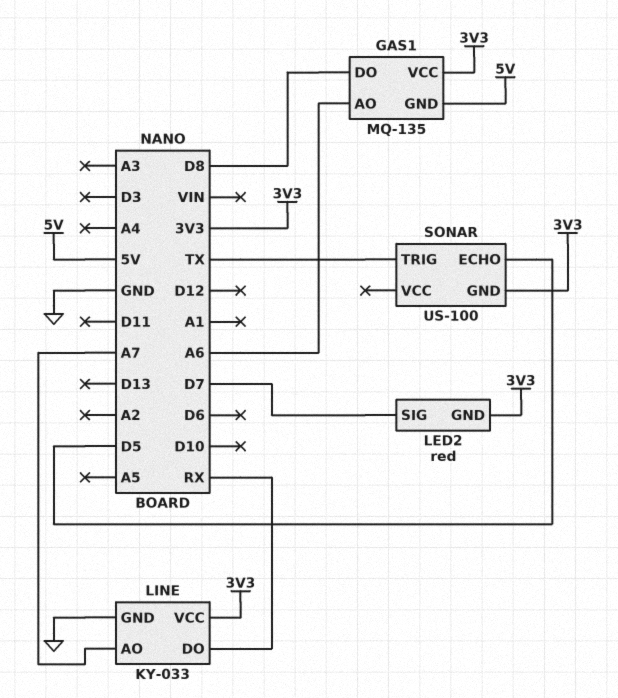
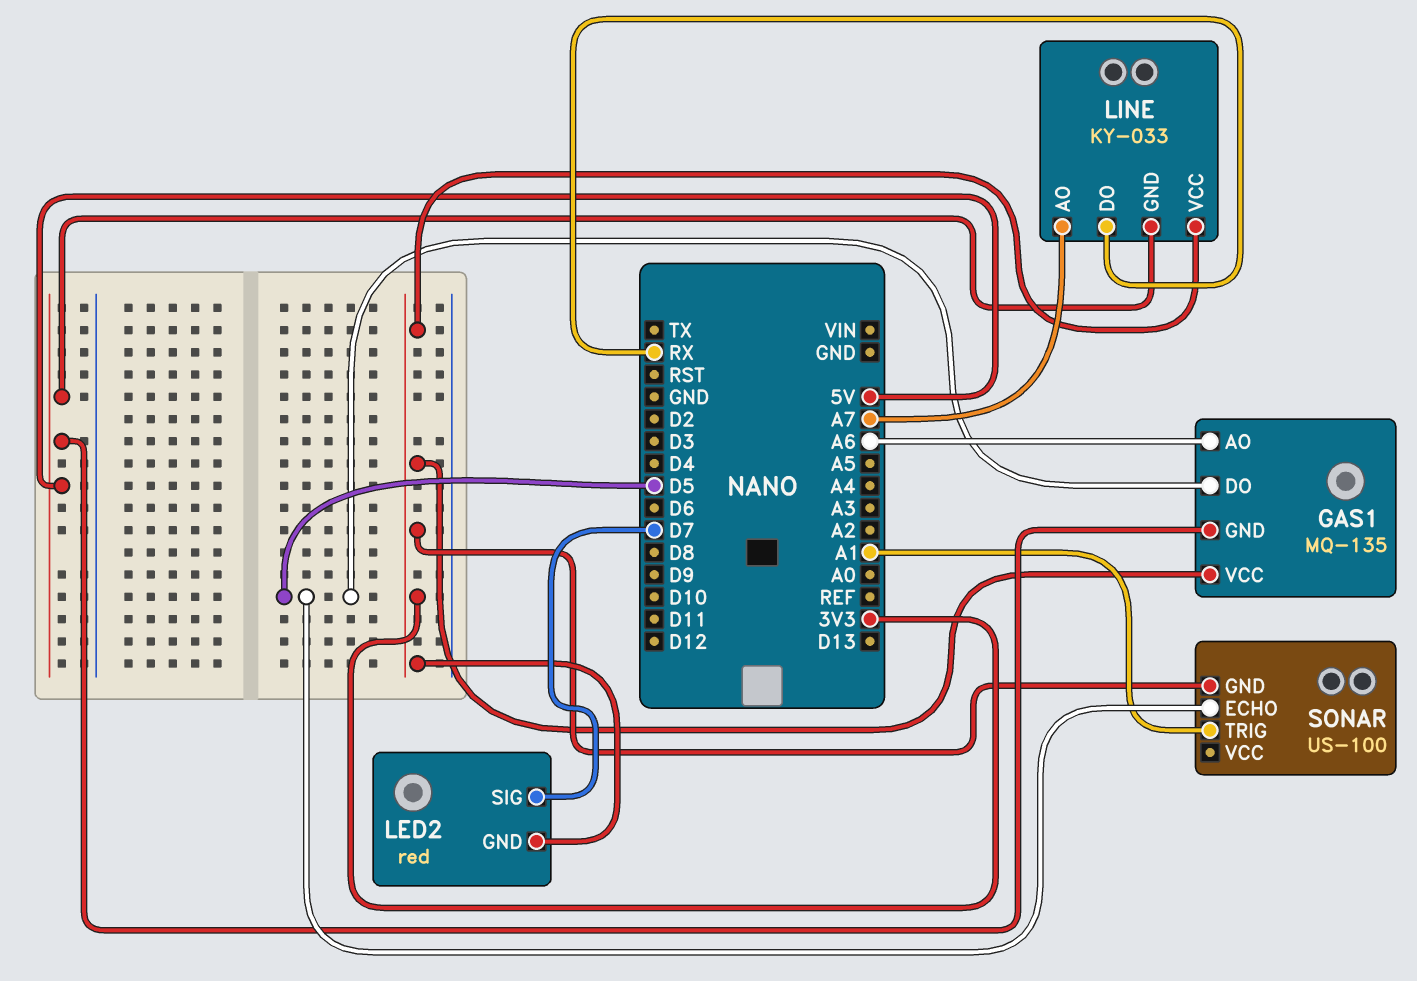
GAS1 pin DO: D8 -> D5
LINE pin GND: GND -> 5V
SONAR pin TRIG: TX -> A1

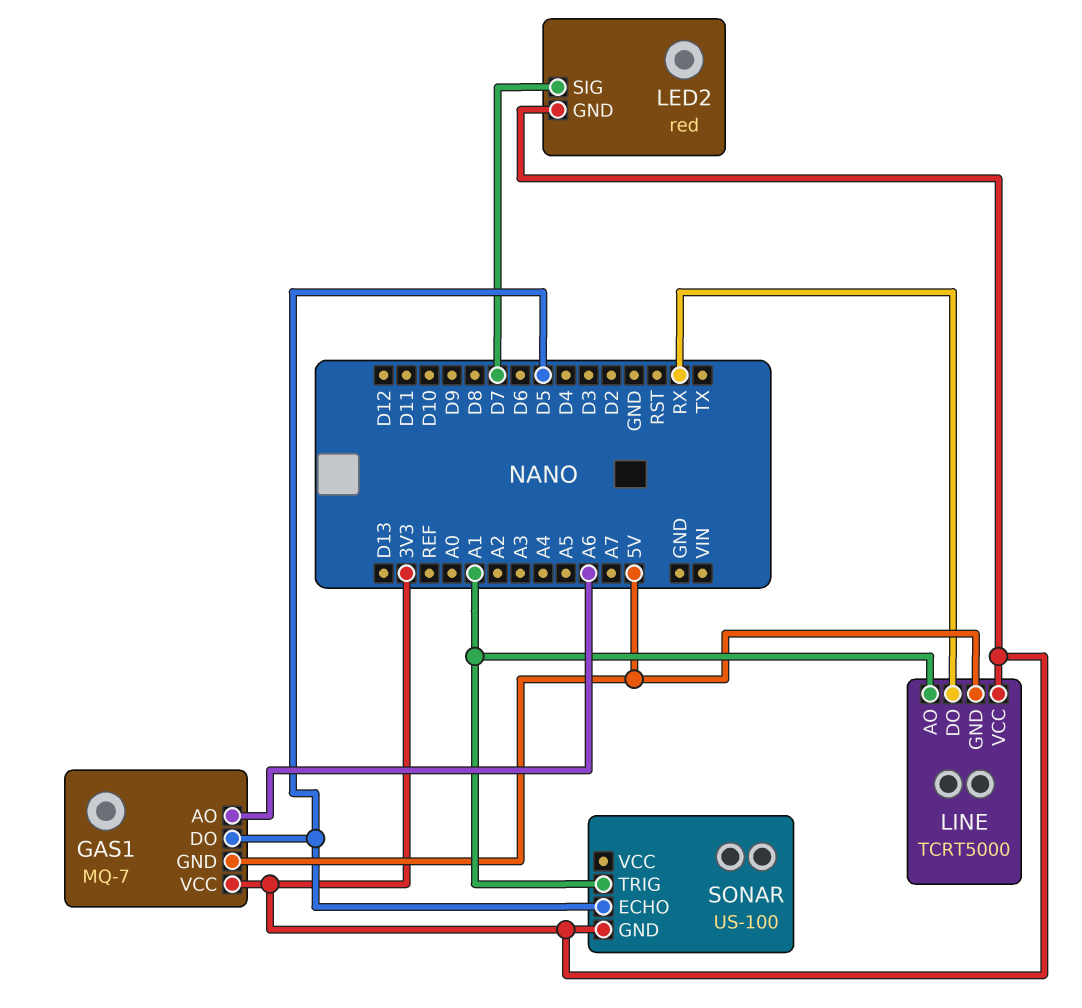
GAS1: MQ-135 -> MQ-7
LINE: KY-033 -> TCRT5000
LINE pin AO: A7 -> A1

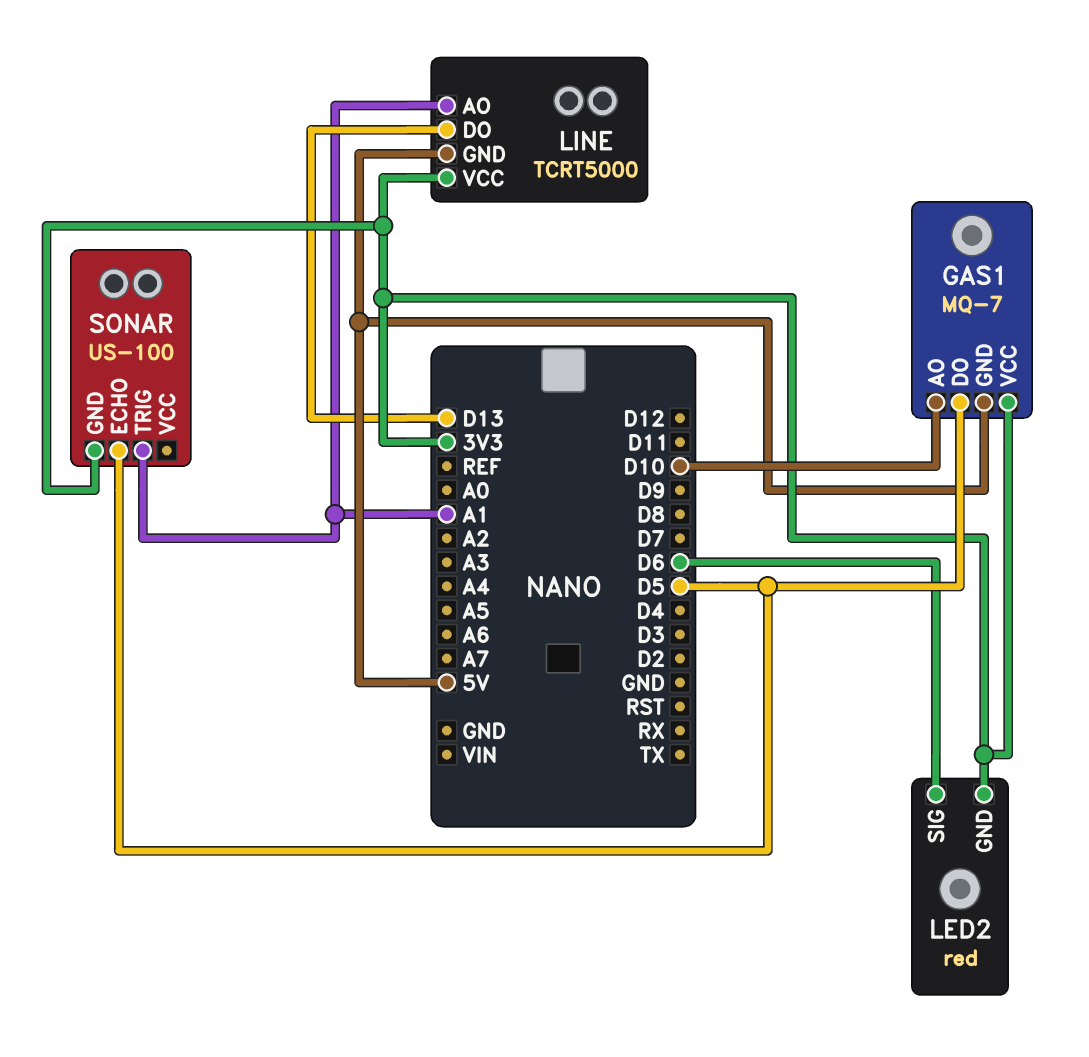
GAS1 pin AO: A6 -> D10
LED2 pin SIG: D7 -> D6
LINE pin DO: RX -> D13

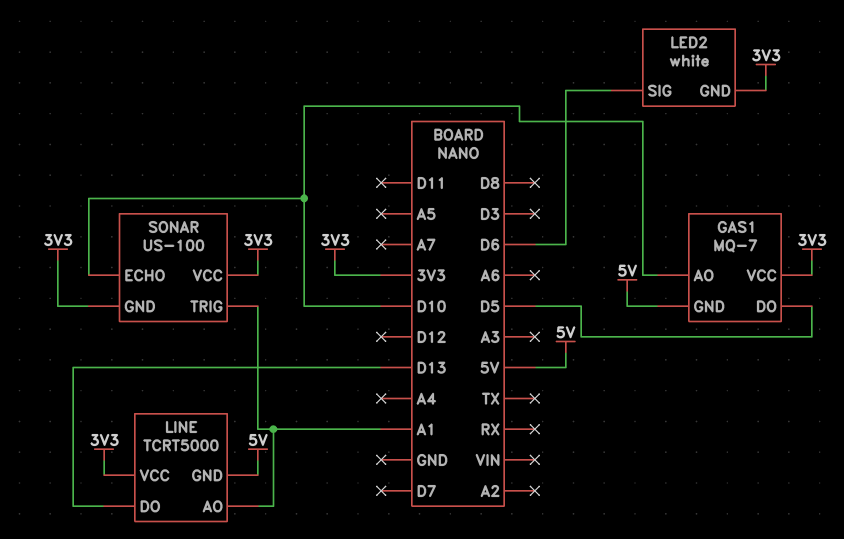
LED2: red -> white
SONAR pin ECHO: D5 -> D10
SONAR pin VCC: none -> 3V3

